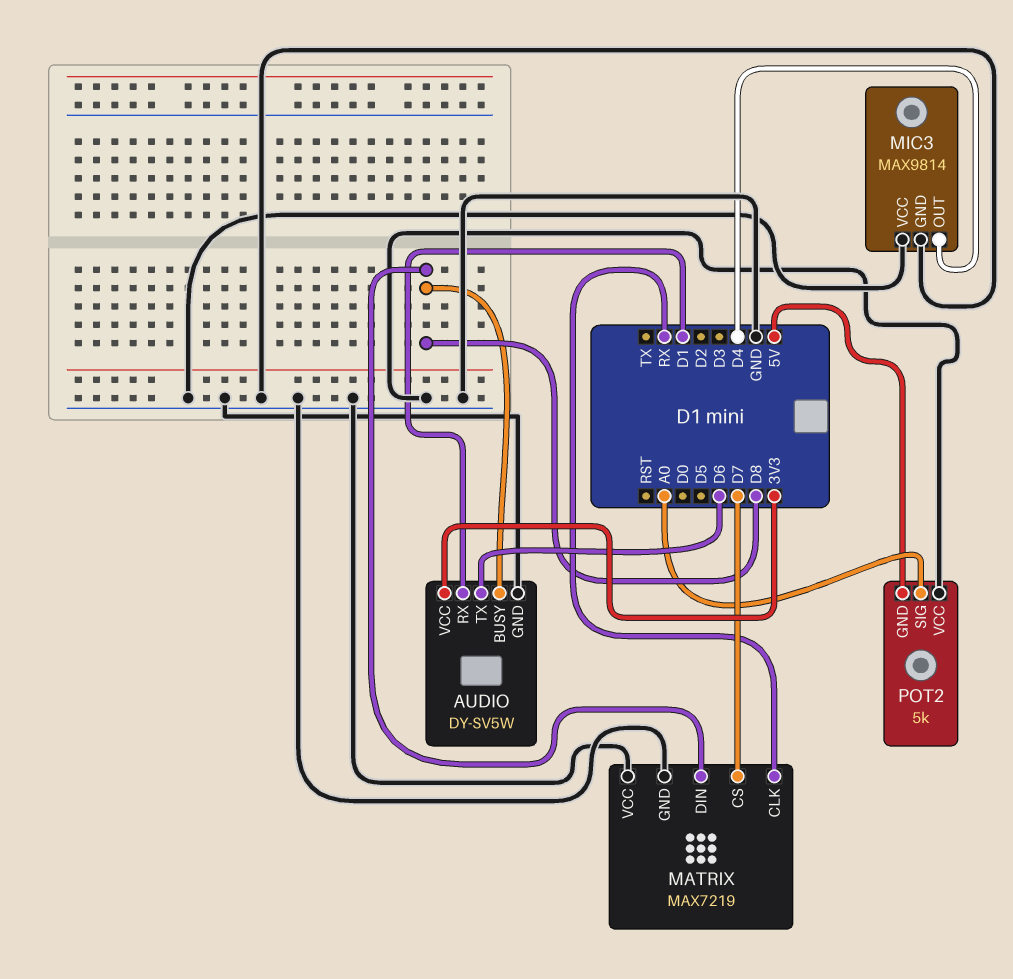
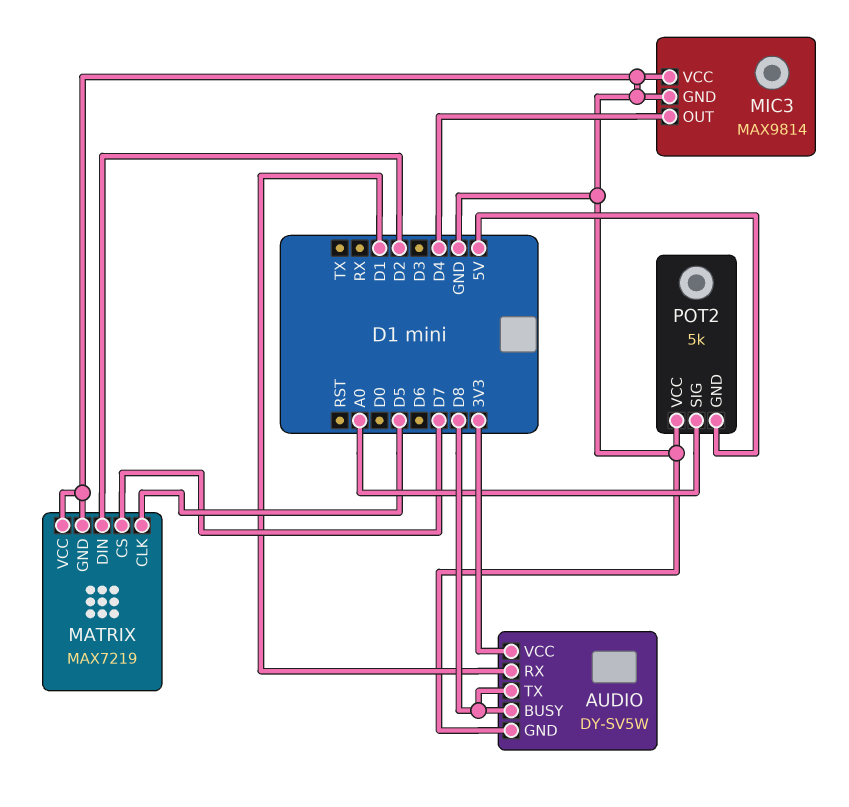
AUDIO pin TX: D6 -> D8
MATRIX pin CLK: RX -> D5
MATRIX pin DIN: D8 -> D2

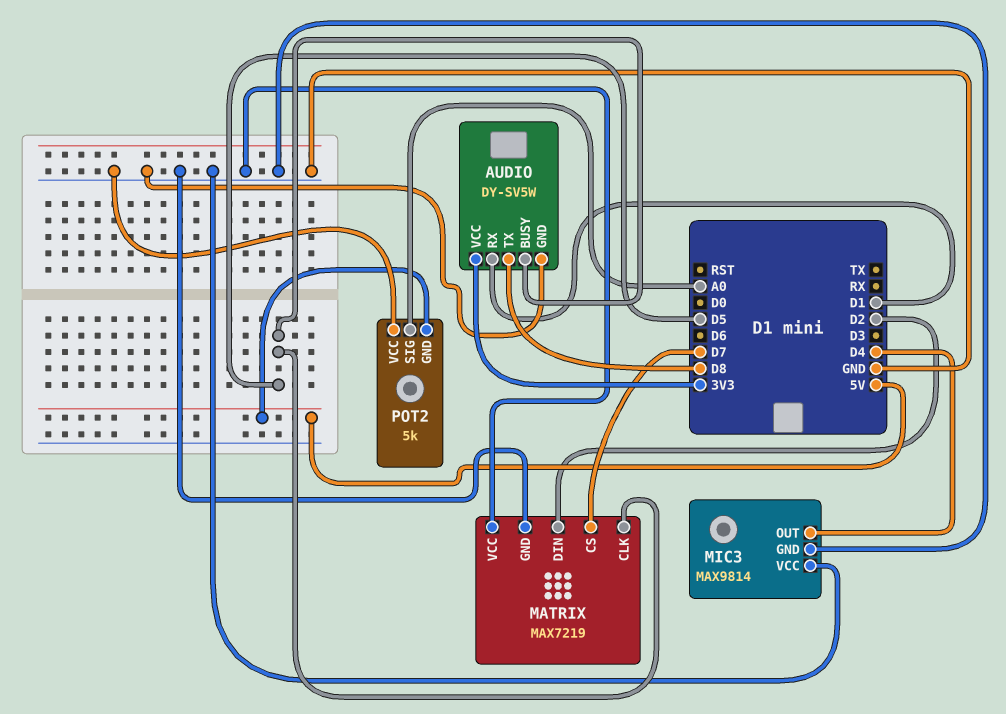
AUDIO pin BUSY: D8 -> D5

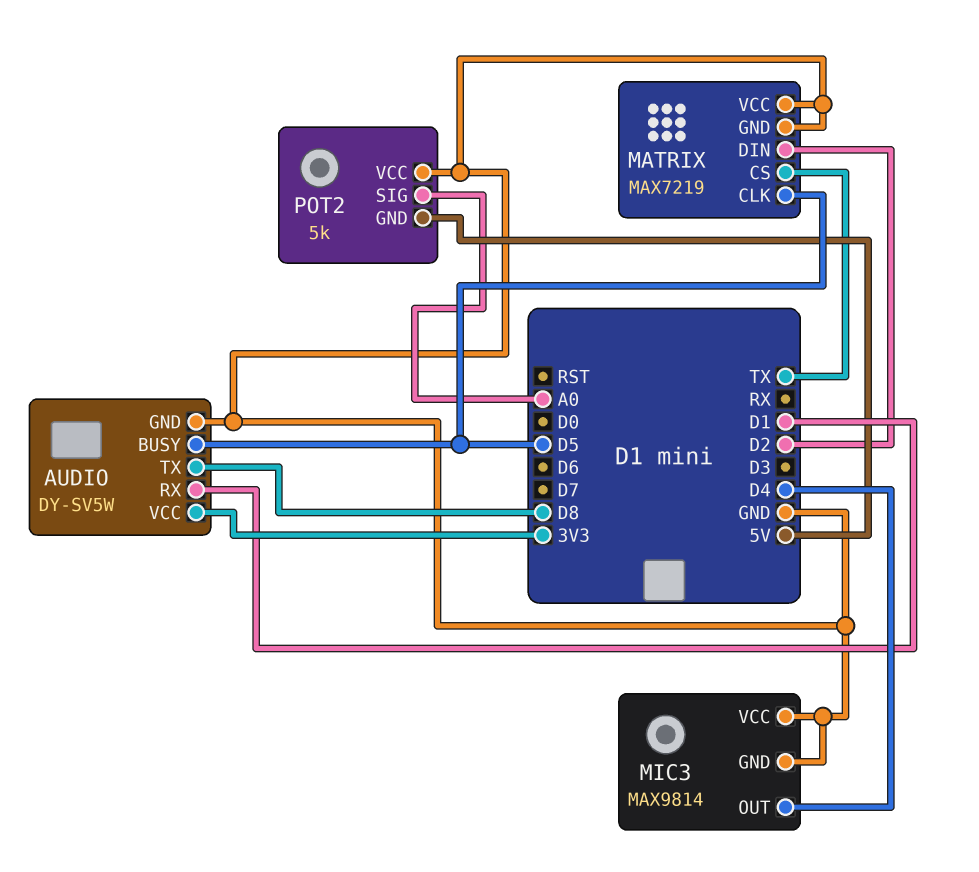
MATRIX pin CS: D7 -> TX

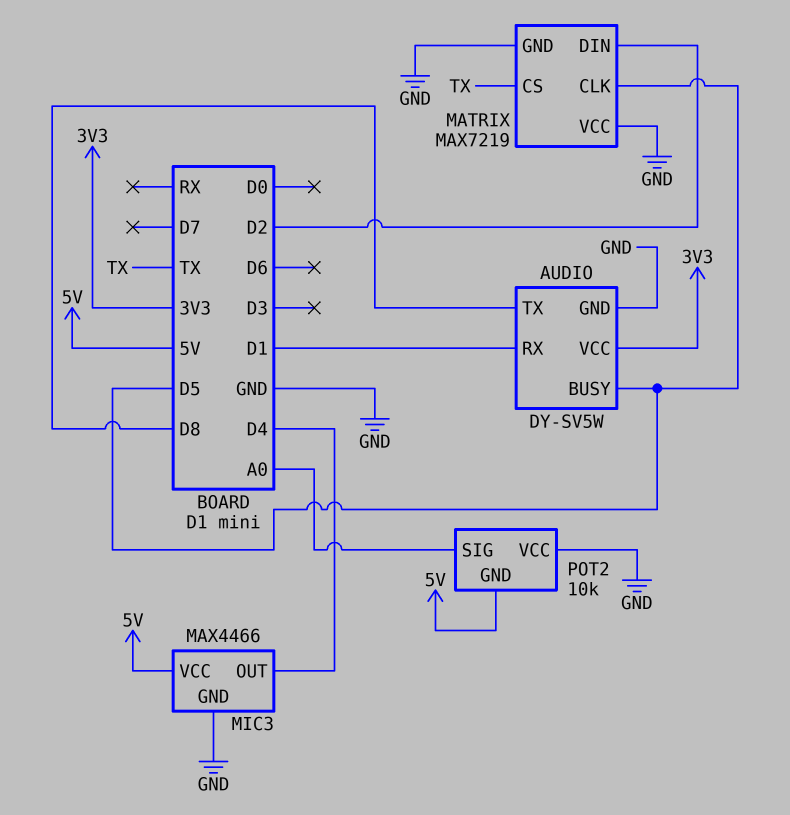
MIC3: MAX9814 -> MAX4466
MIC3 pin VCC: GND -> 5V
POT2: 5k -> 10k

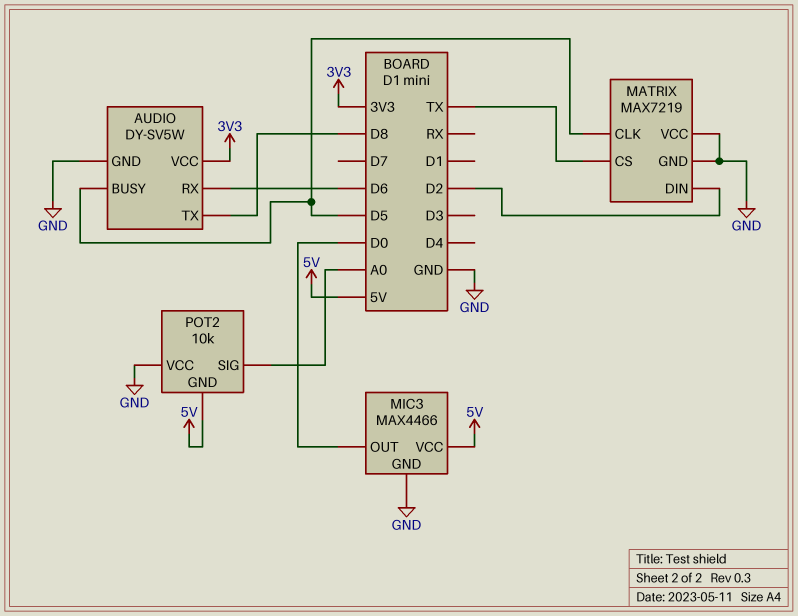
AUDIO pin RX: D1 -> D6
MIC3 pin OUT: D4 -> D0

